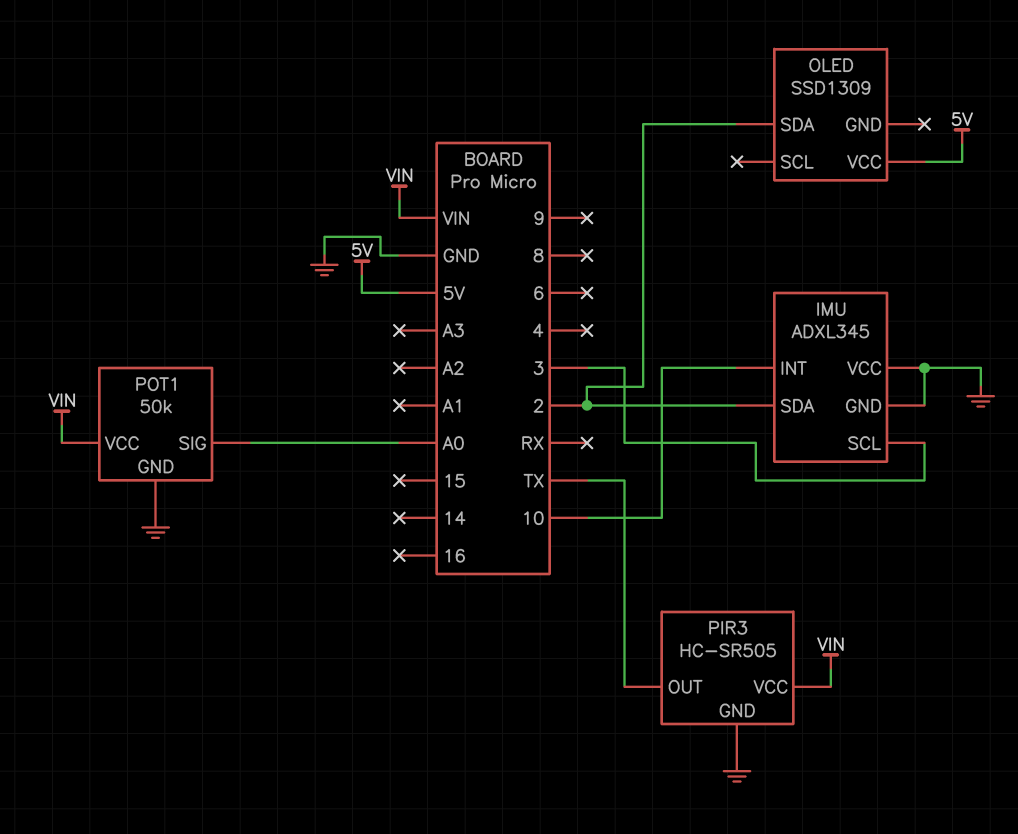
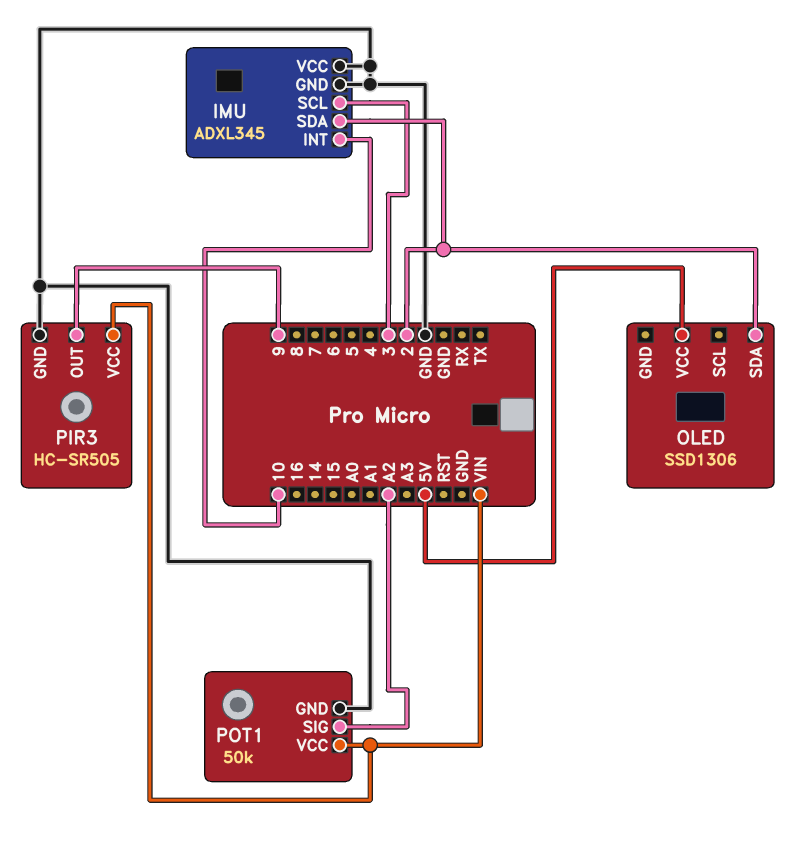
OLED: SSD1309 -> SSD1306
PIR3 pin OUT: TX -> 9
POT1 pin SIG: A0 -> A2

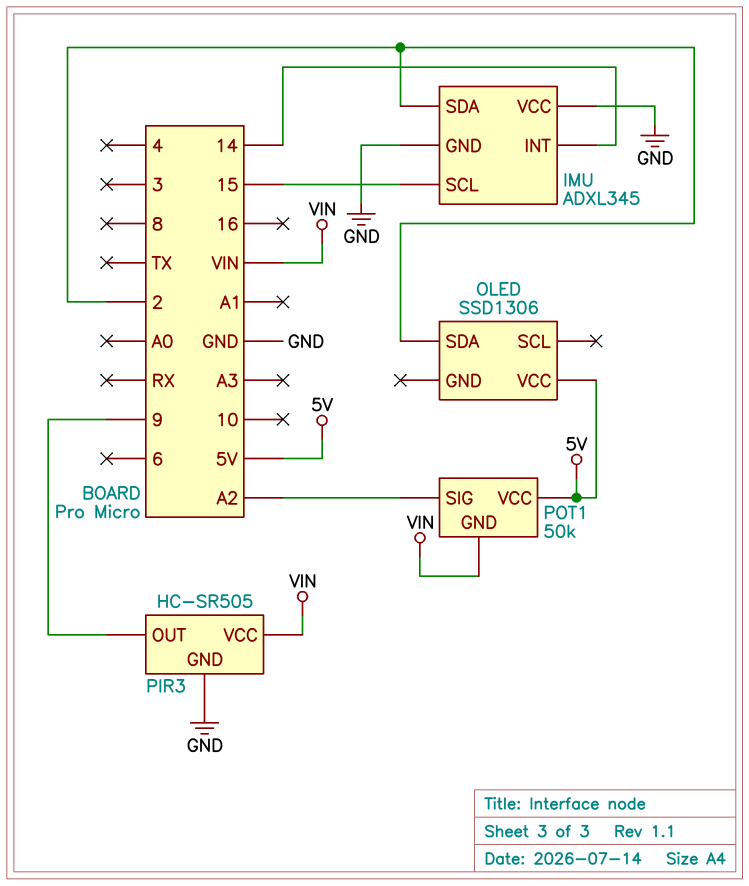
IMU pin INT: 10 -> 14
IMU pin SCL: 3 -> 15
POT1 pin GND: GND -> VIN
POT1 pin VCC: VIN -> 5V

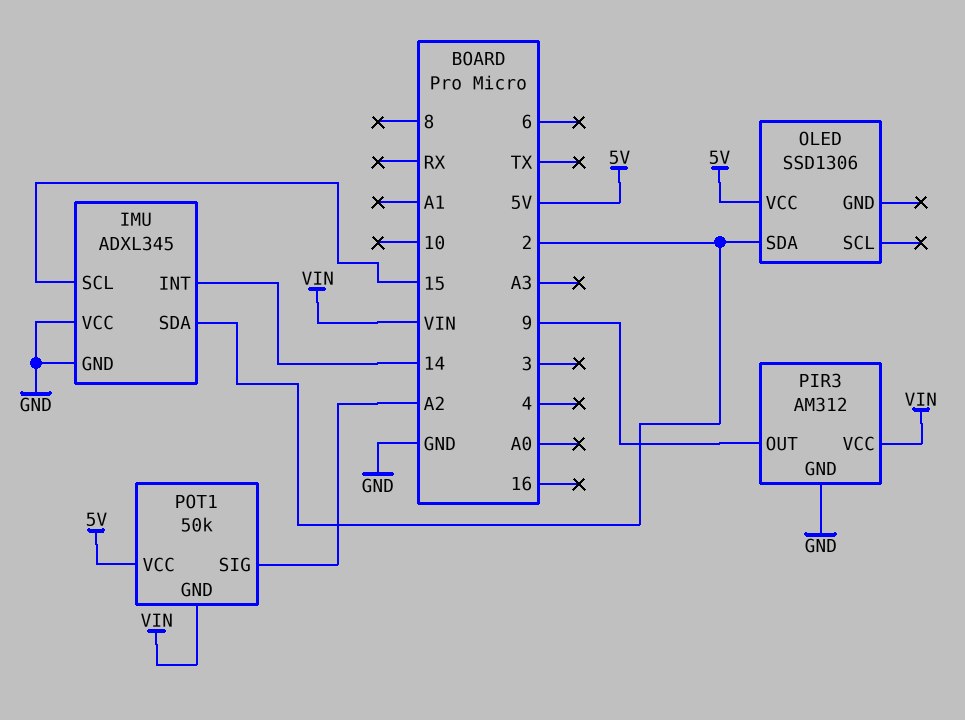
PIR3: HC-SR505 -> AM312

